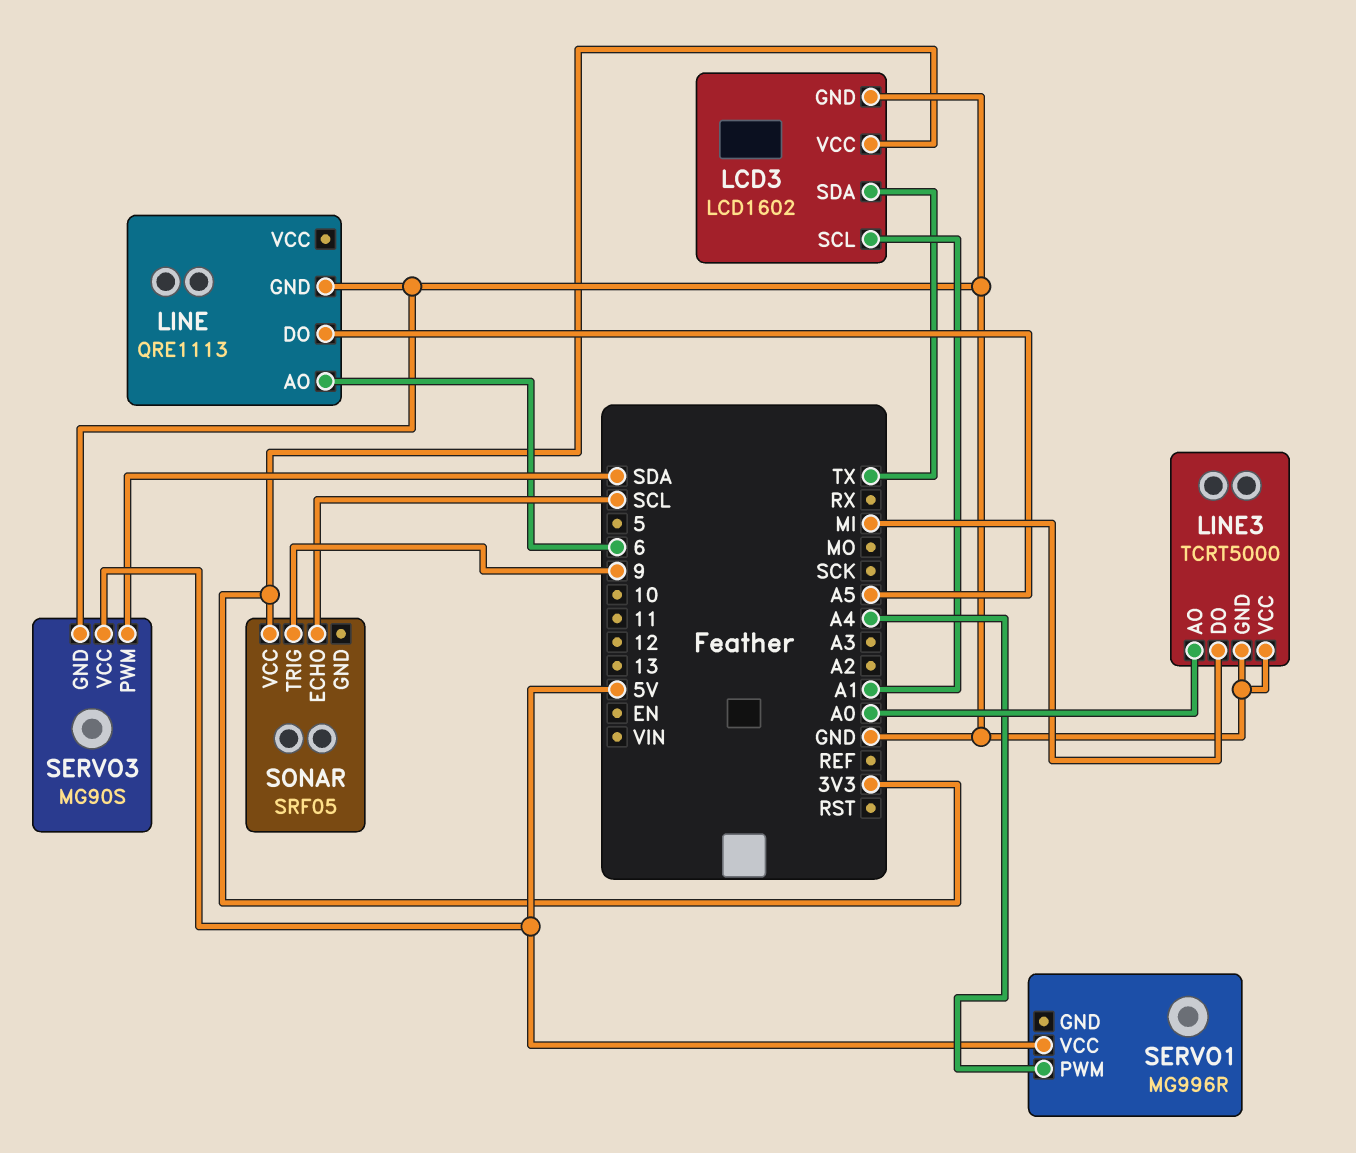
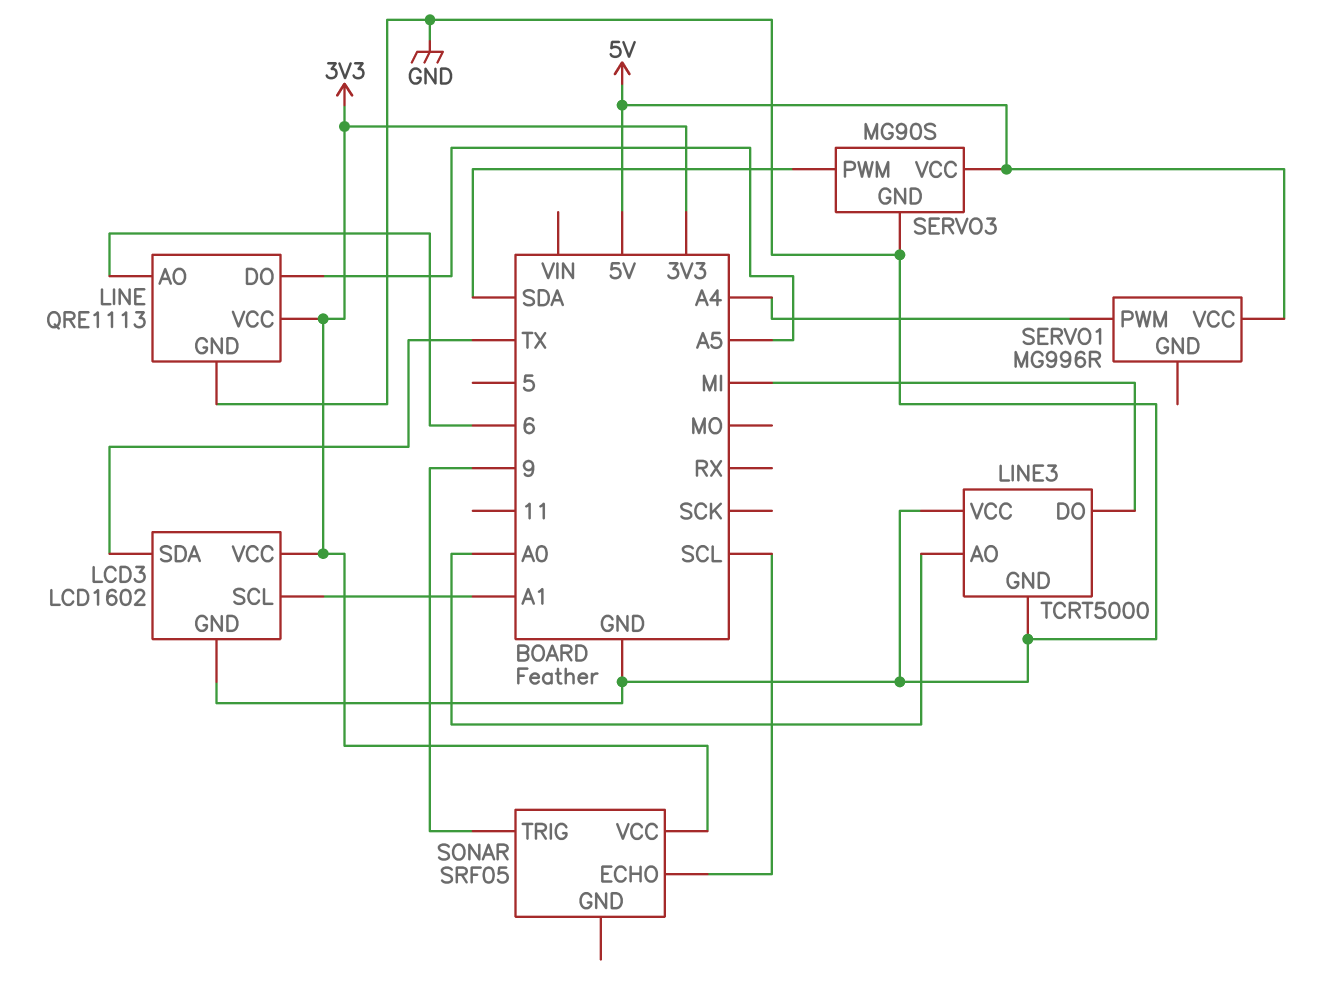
LINE pin VCC: none -> 3V3

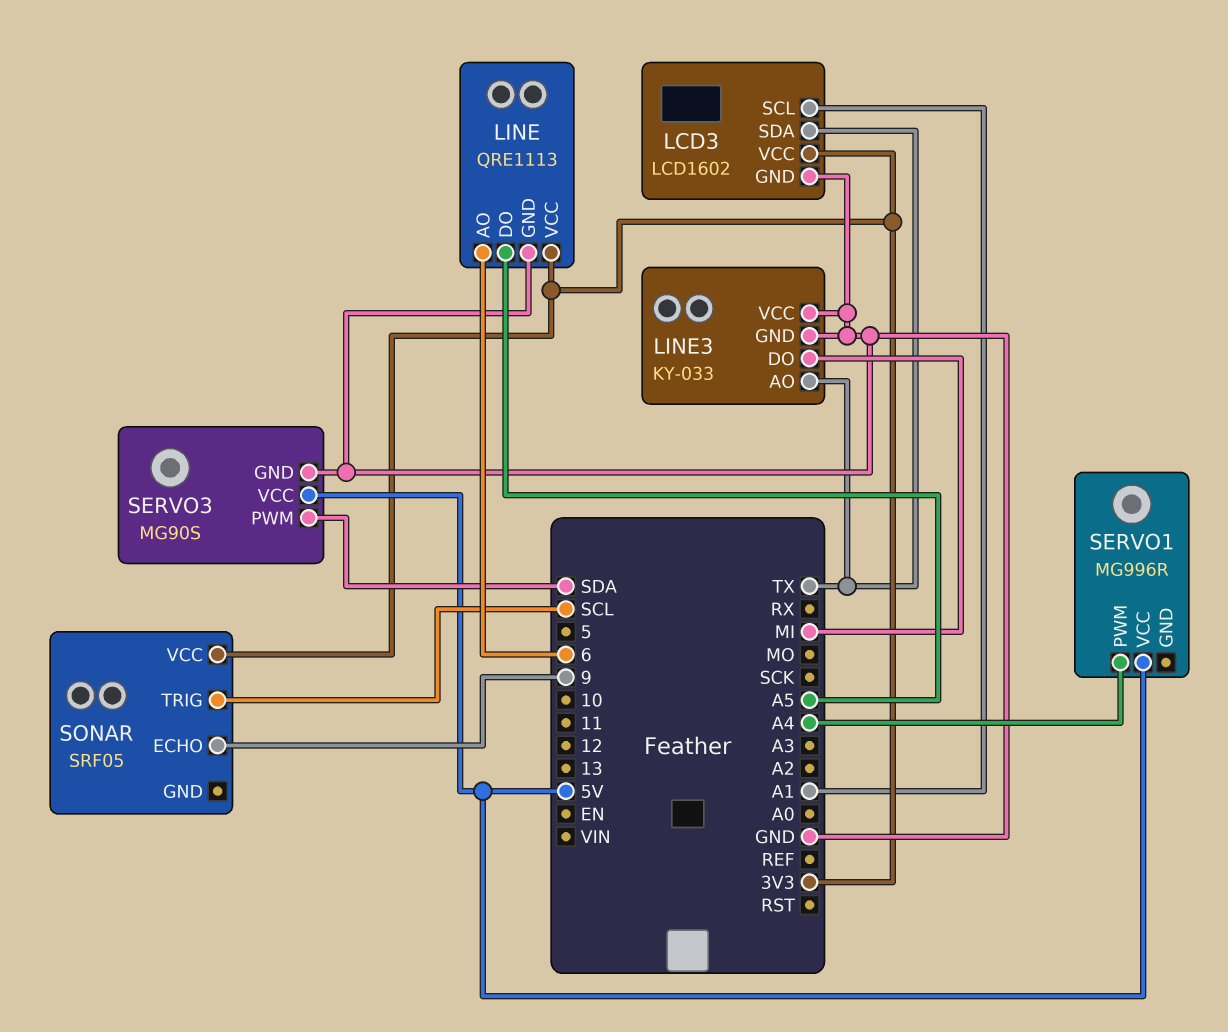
LINE3: TCRT5000 -> KY-033
LINE3 pin AO: A0 -> TX
SONAR pin ECHO: SCL -> 9
SONAR pin TRIG: 9 -> SCL

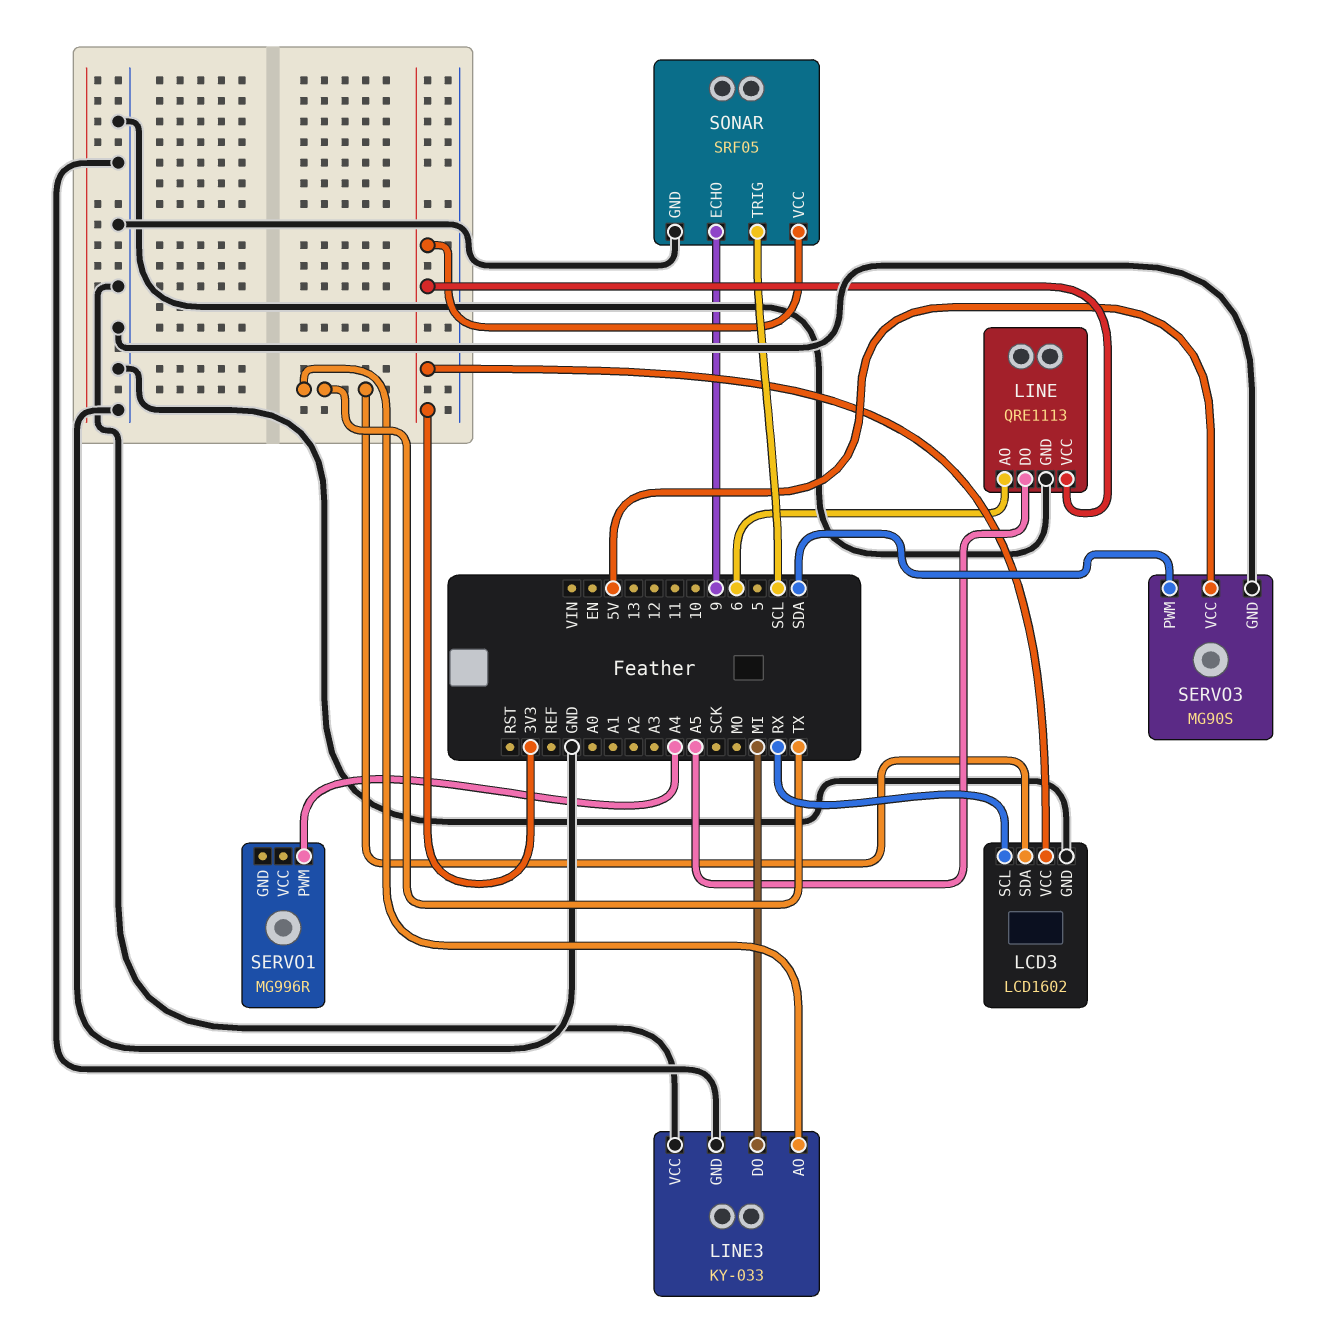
LCD3 pin SCL: A1 -> RX
SERVO1 pin VCC: 5V -> none
SONAR pin GND: none -> GND

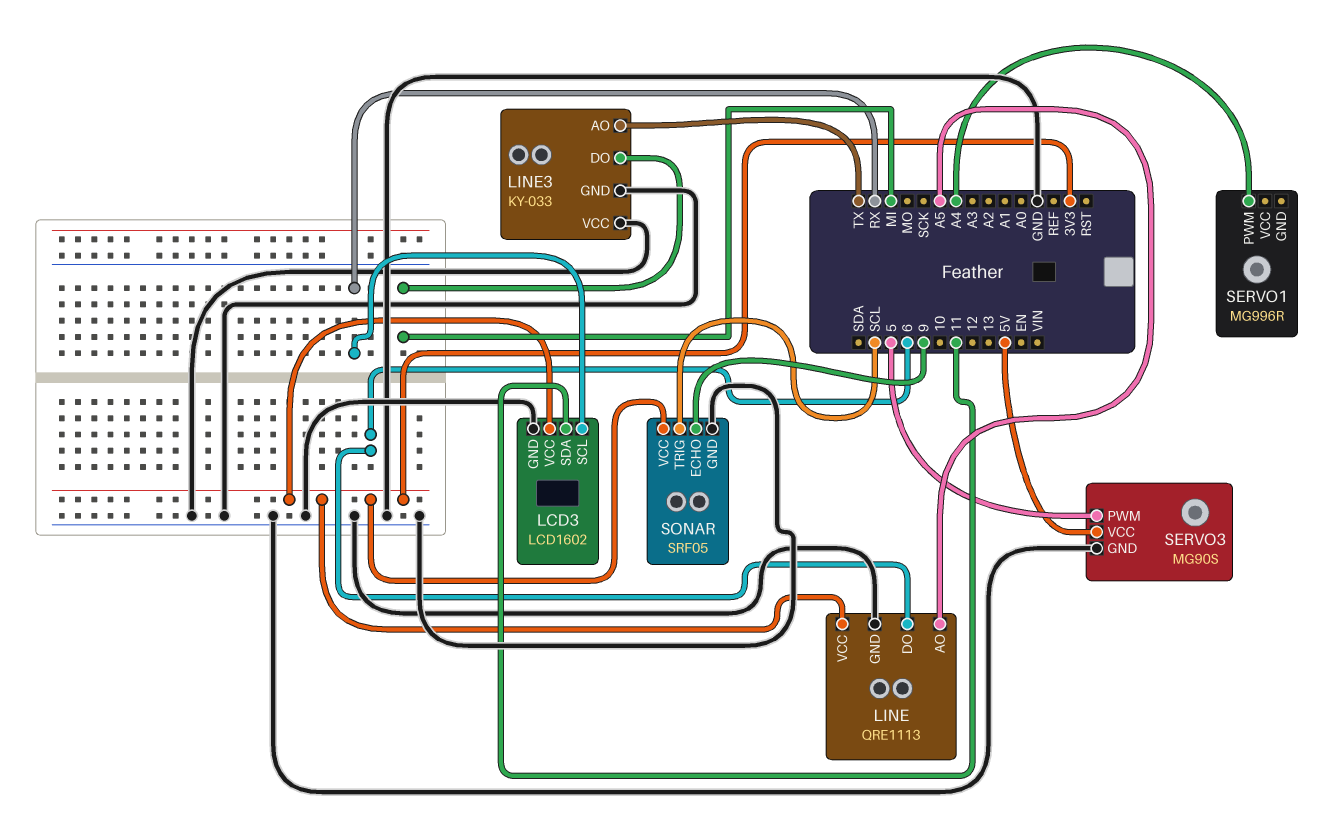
LCD3 pin SDA: TX -> 11
LINE pin AO: 6 -> A5
LINE pin DO: A5 -> 6
SERVO3 pin PWM: SDA -> 5

